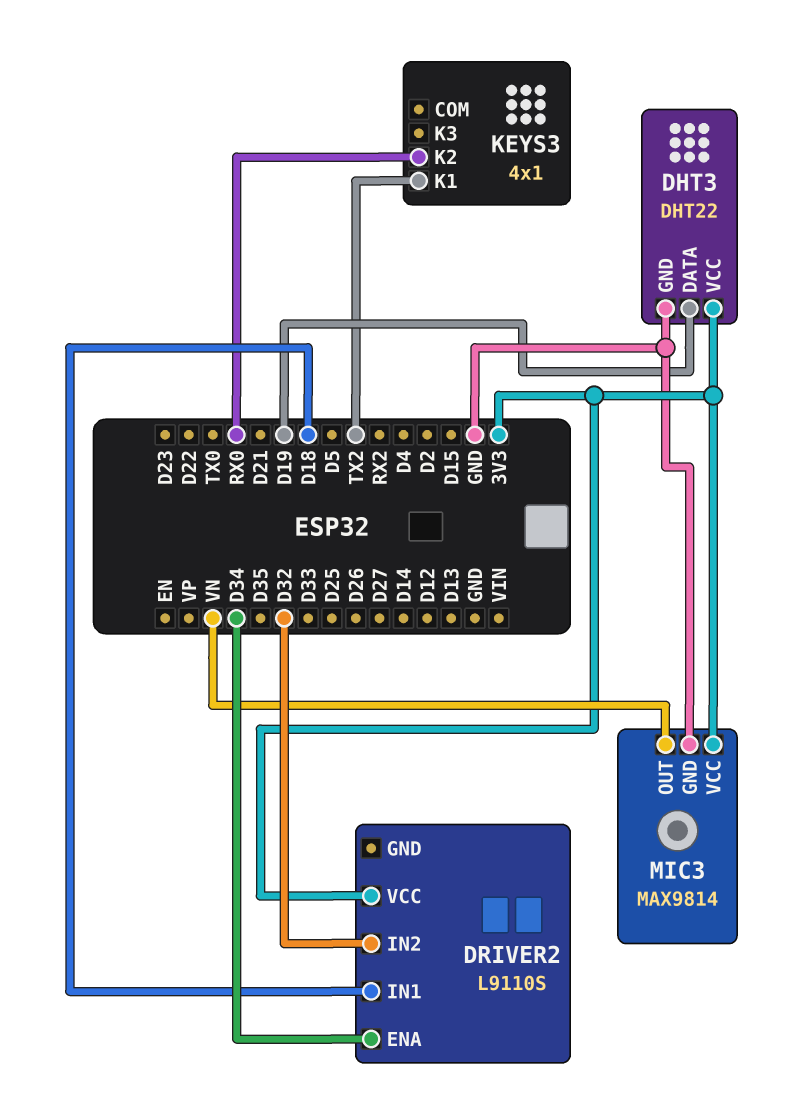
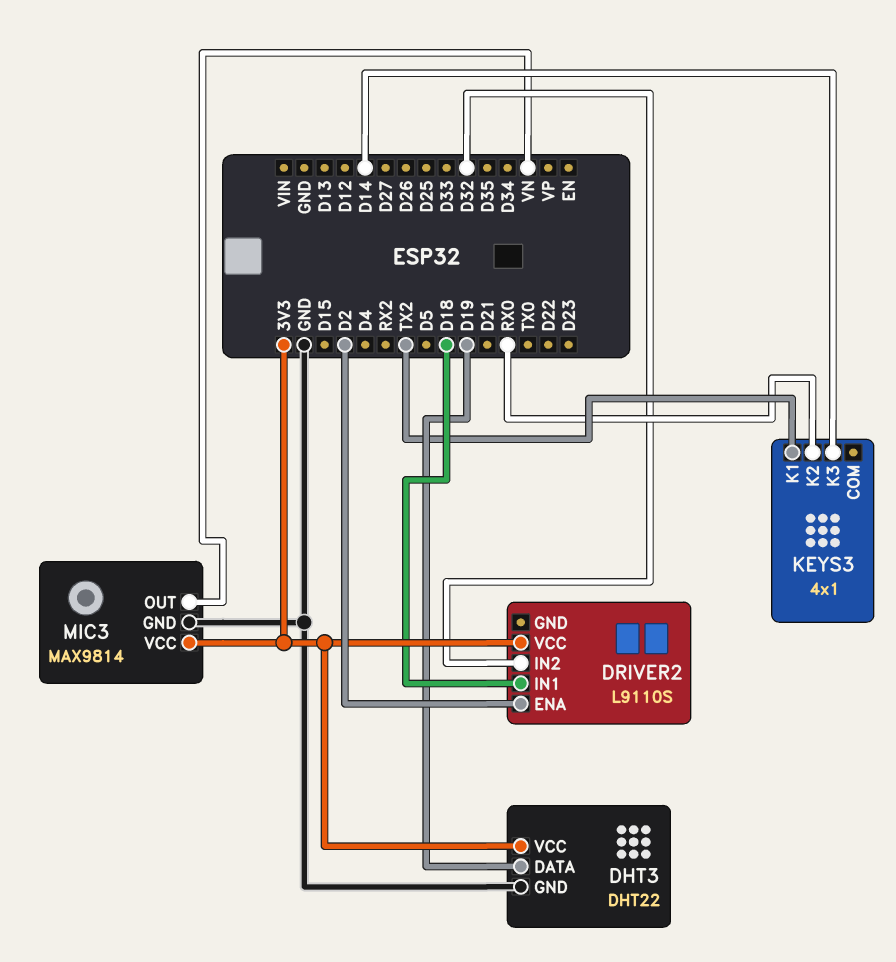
DRIVER2 pin ENA: D34 -> D2
KEYS3 pin K3: none -> D14

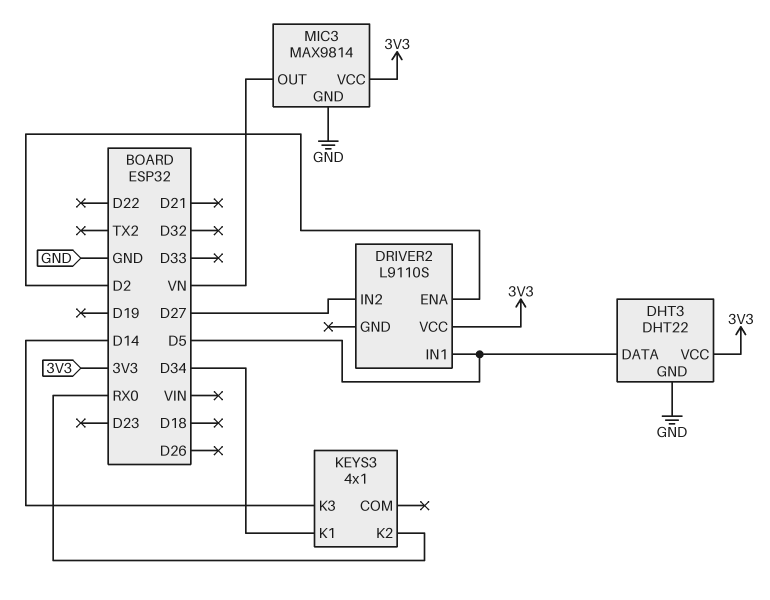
DHT3 pin DATA: D19 -> D5
DRIVER2 pin IN1: D18 -> D5
DRIVER2 pin IN2: D32 -> D27
KEYS3 pin K1: TX2 -> D34

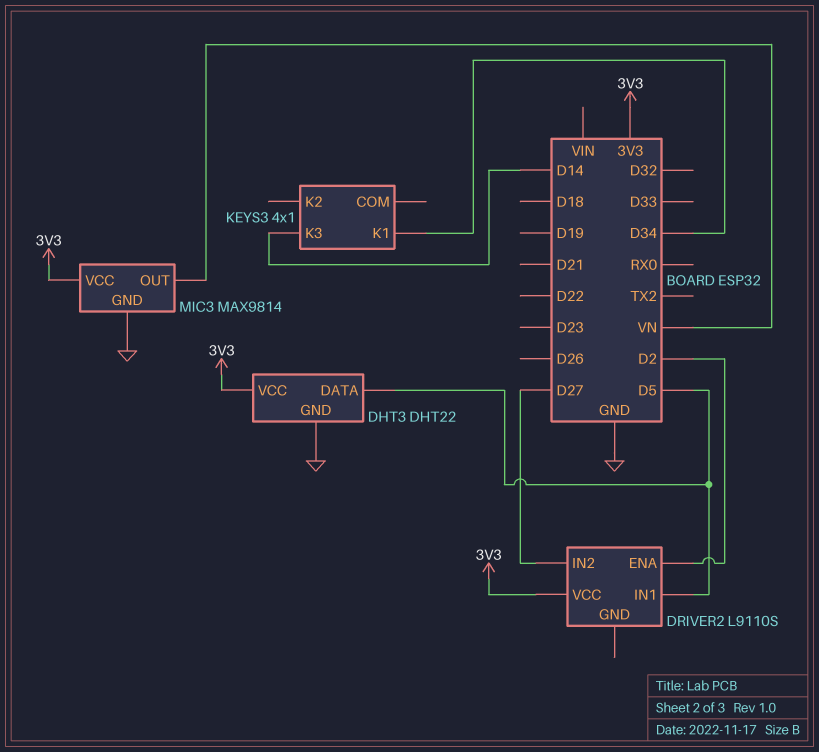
KEYS3 pin K2: RX0 -> none

